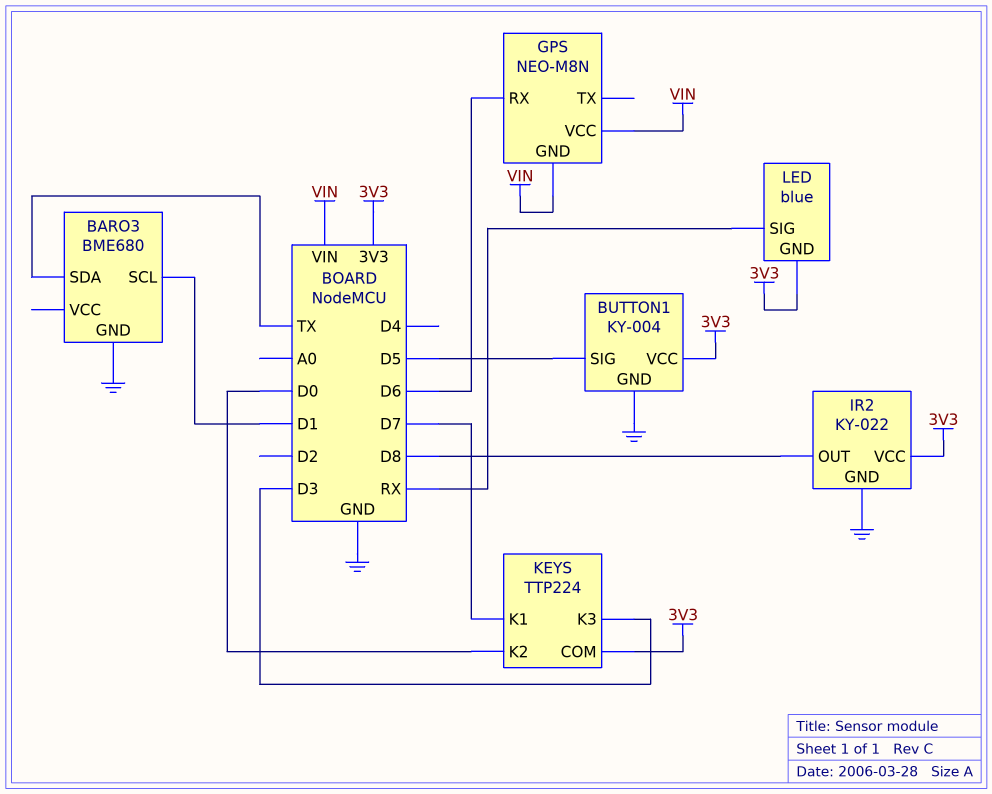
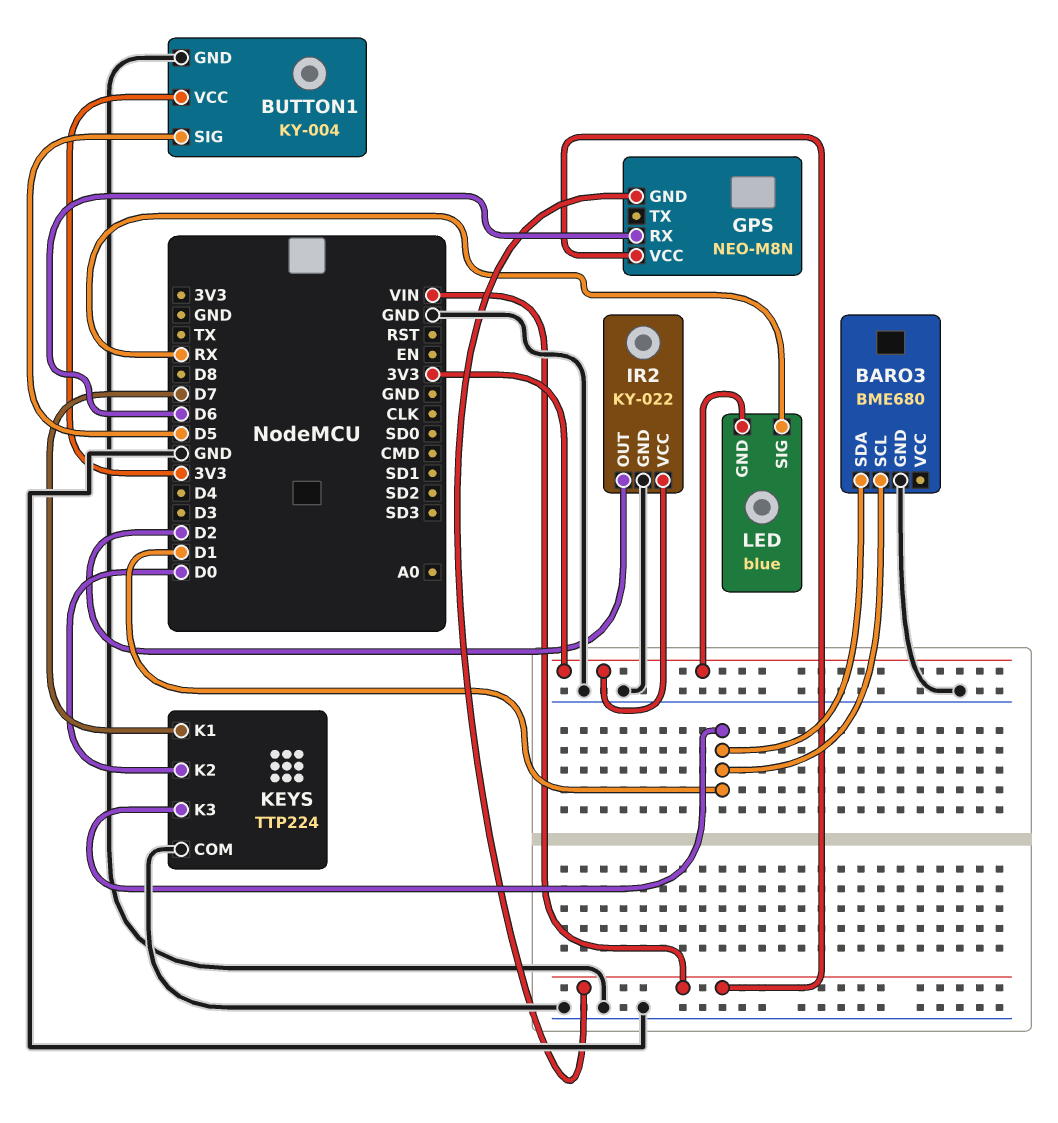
BARO3 pin SDA: TX -> D1
IR2 pin OUT: D8 -> D2
KEYS pin COM: 3V3 -> GND
KEYS pin K3: D3 -> D1

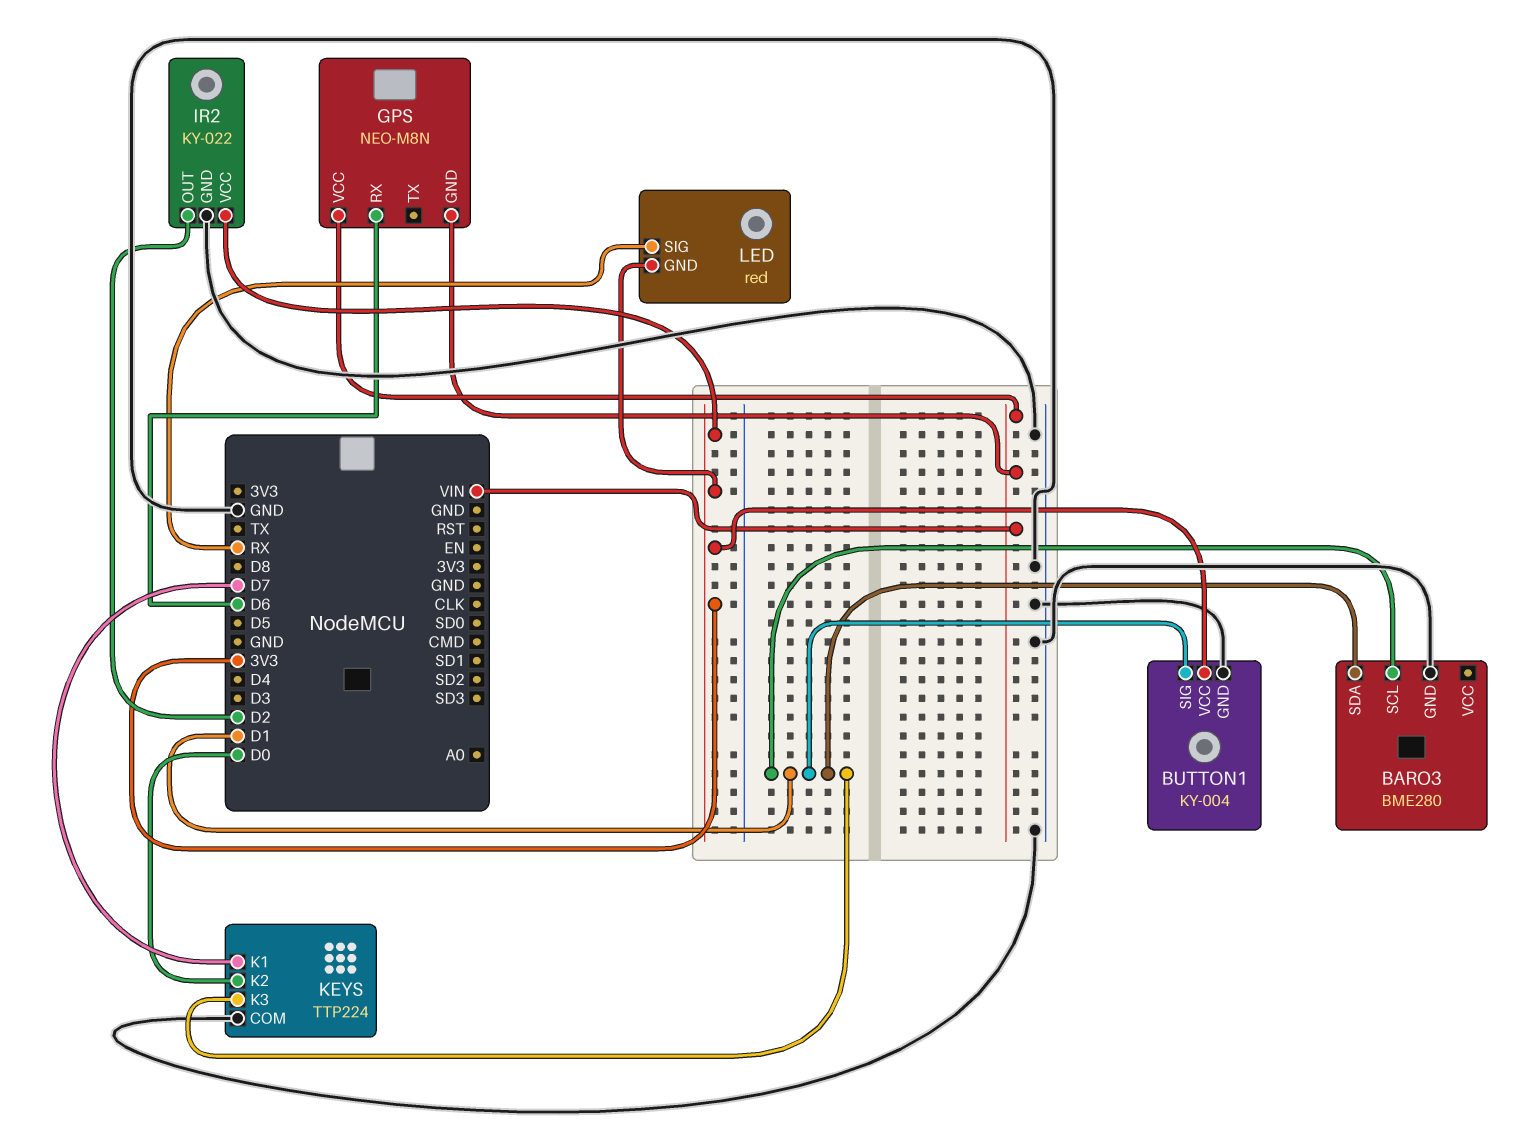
BARO3: BME680 -> BME280
BUTTON1 pin SIG: D5 -> D1
LED: blue -> red

